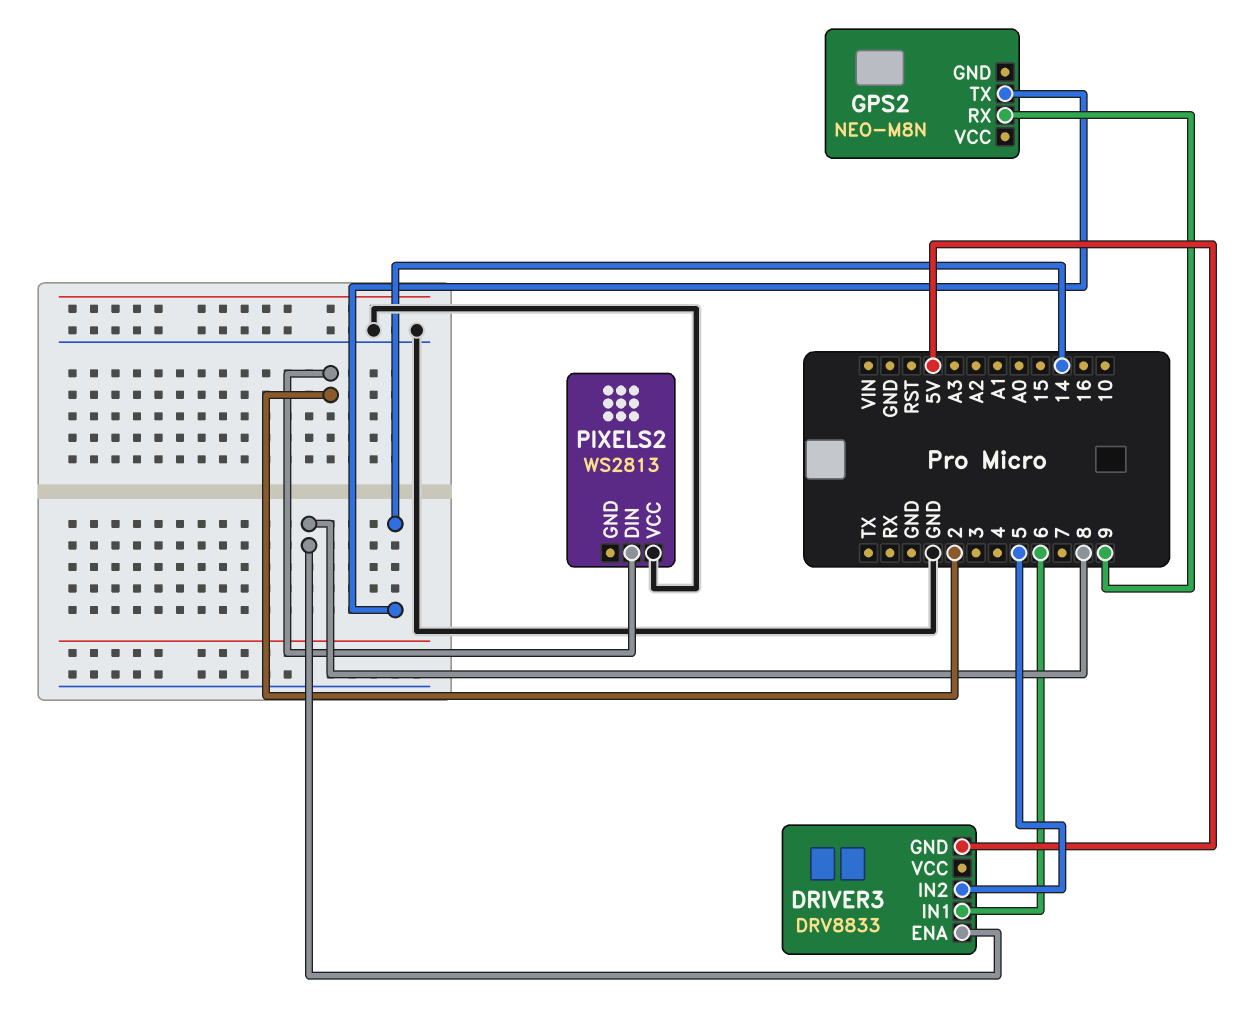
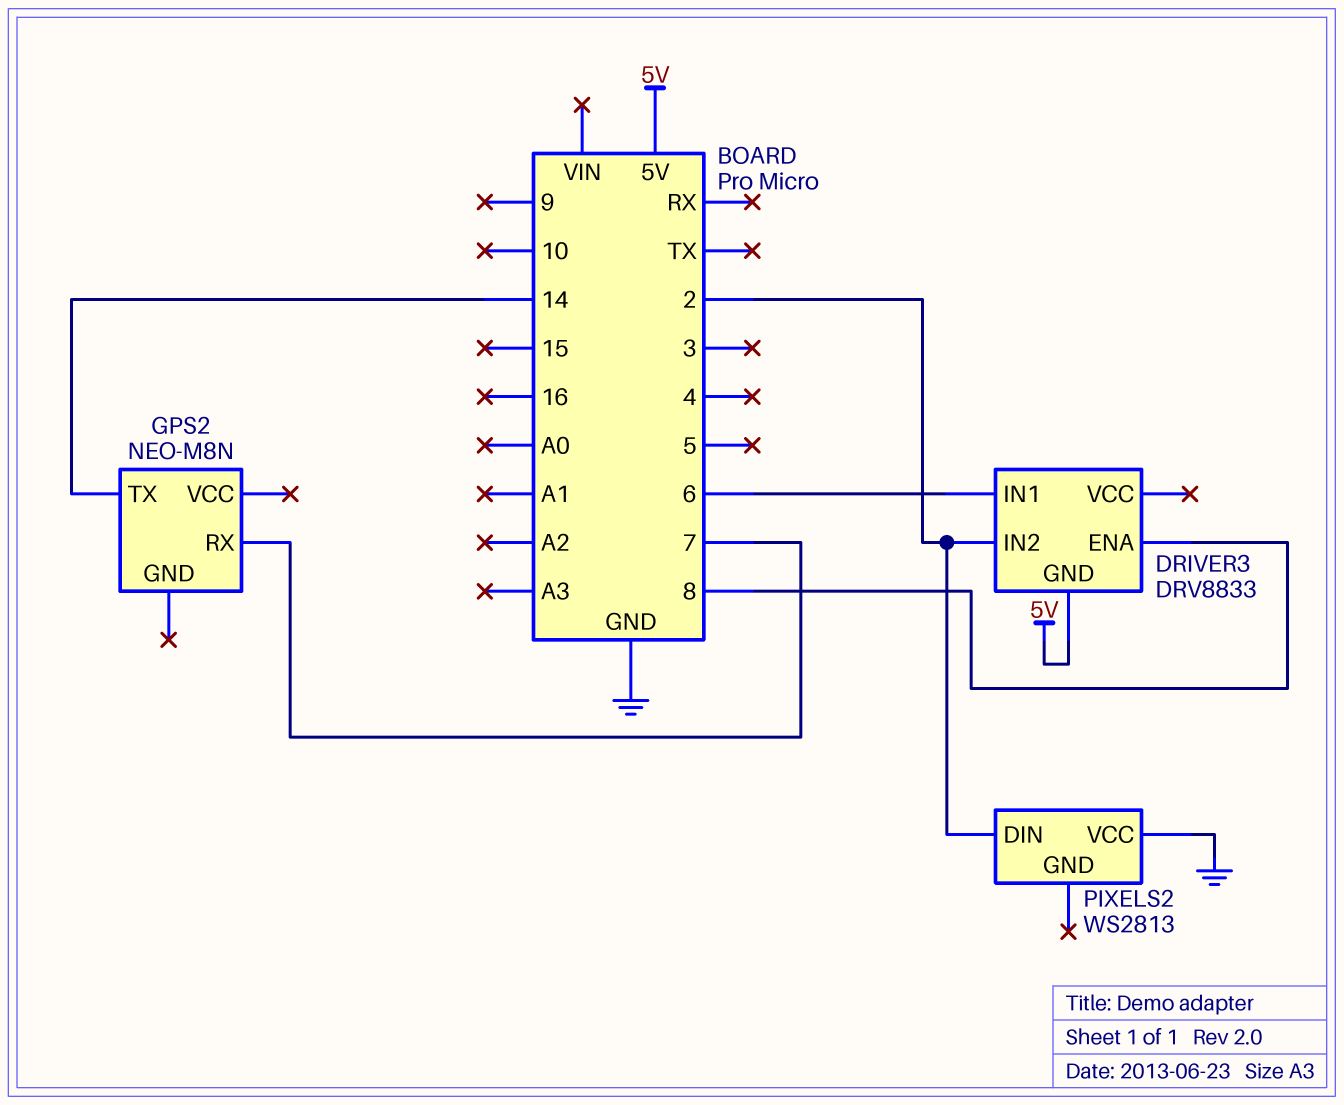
DRIVER3 pin IN2: 5 -> 2
GPS2 pin RX: 9 -> 7

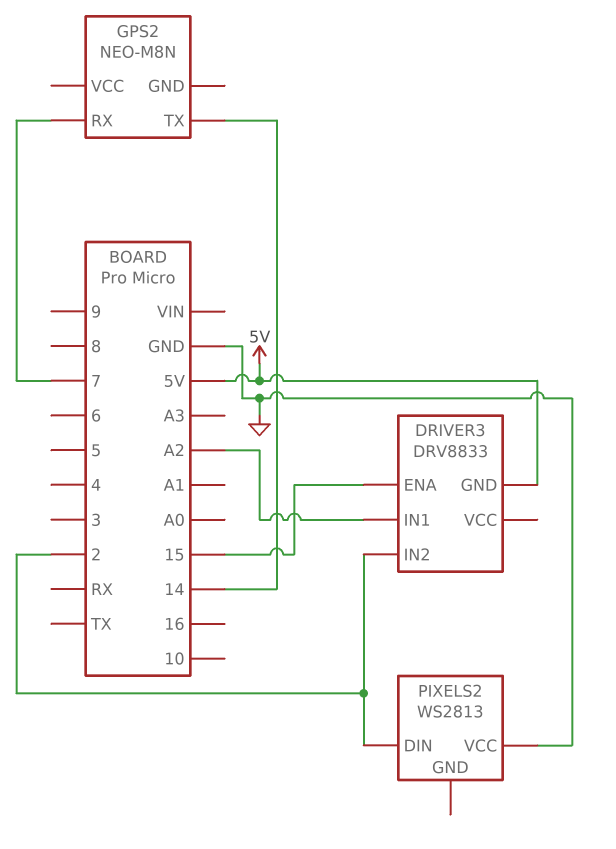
DRIVER3 pin ENA: 8 -> 15
DRIVER3 pin IN1: 6 -> A2

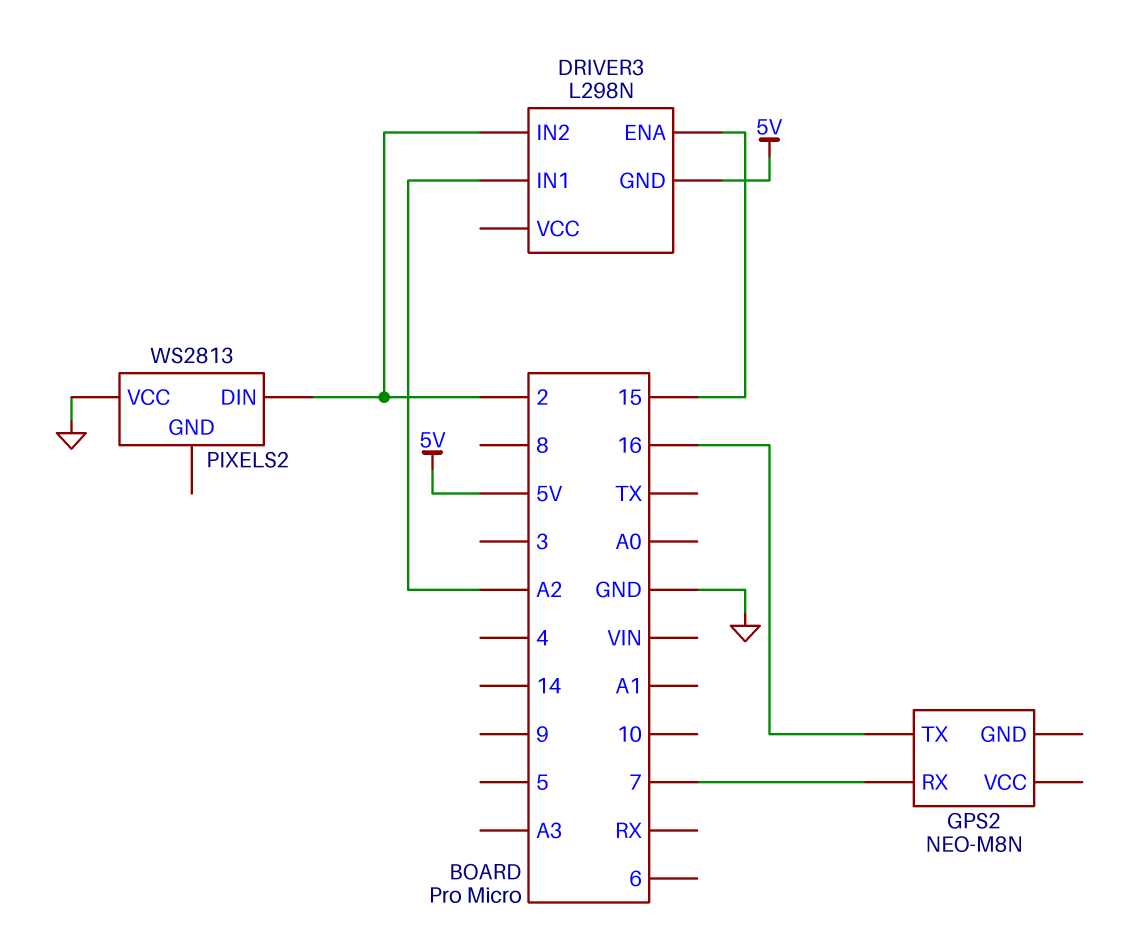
DRIVER3: DRV8833 -> L298N
GPS2 pin TX: 14 -> 16

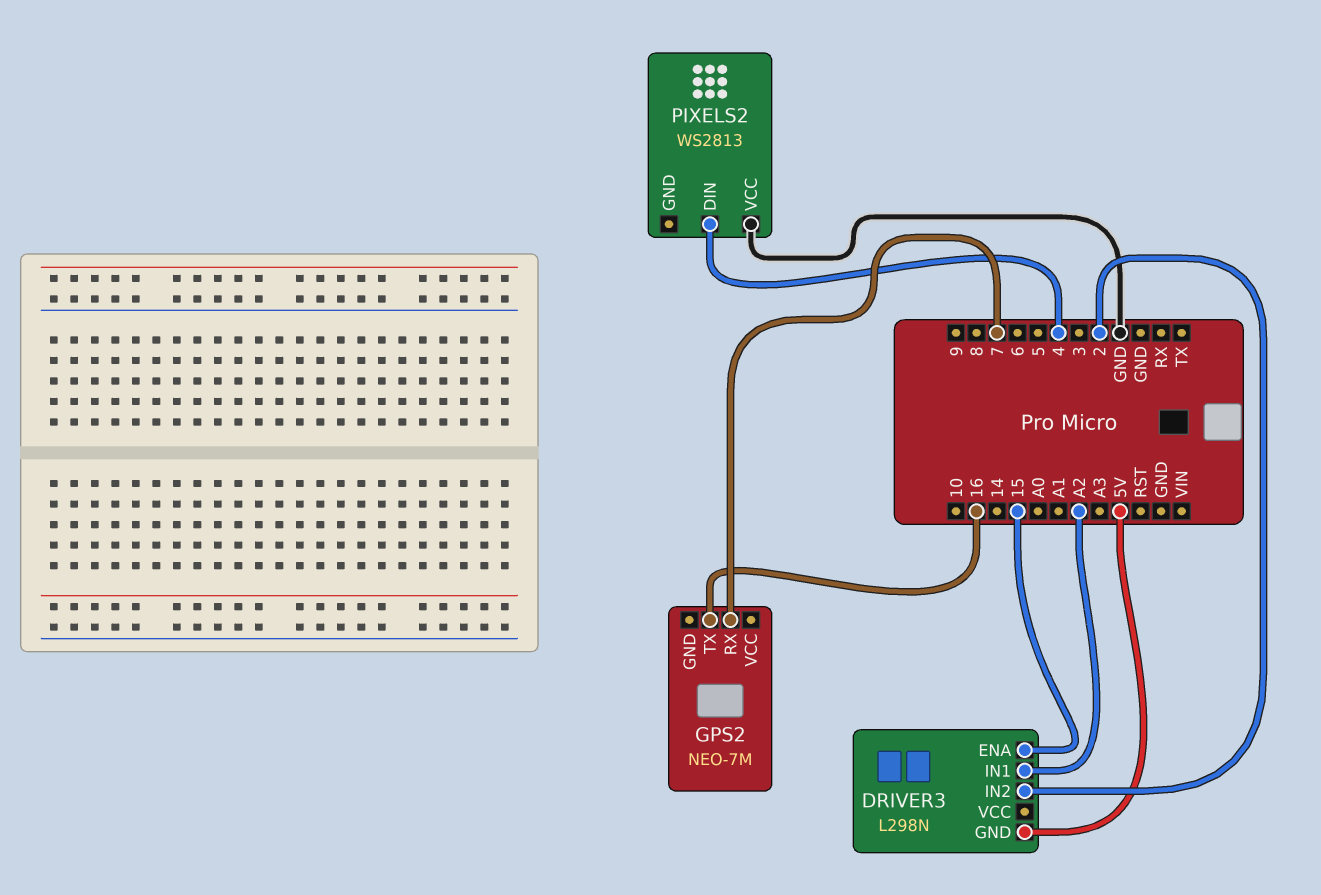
GPS2: NEO-M8N -> NEO-7M
PIXELS2 pin DIN: 2 -> 4

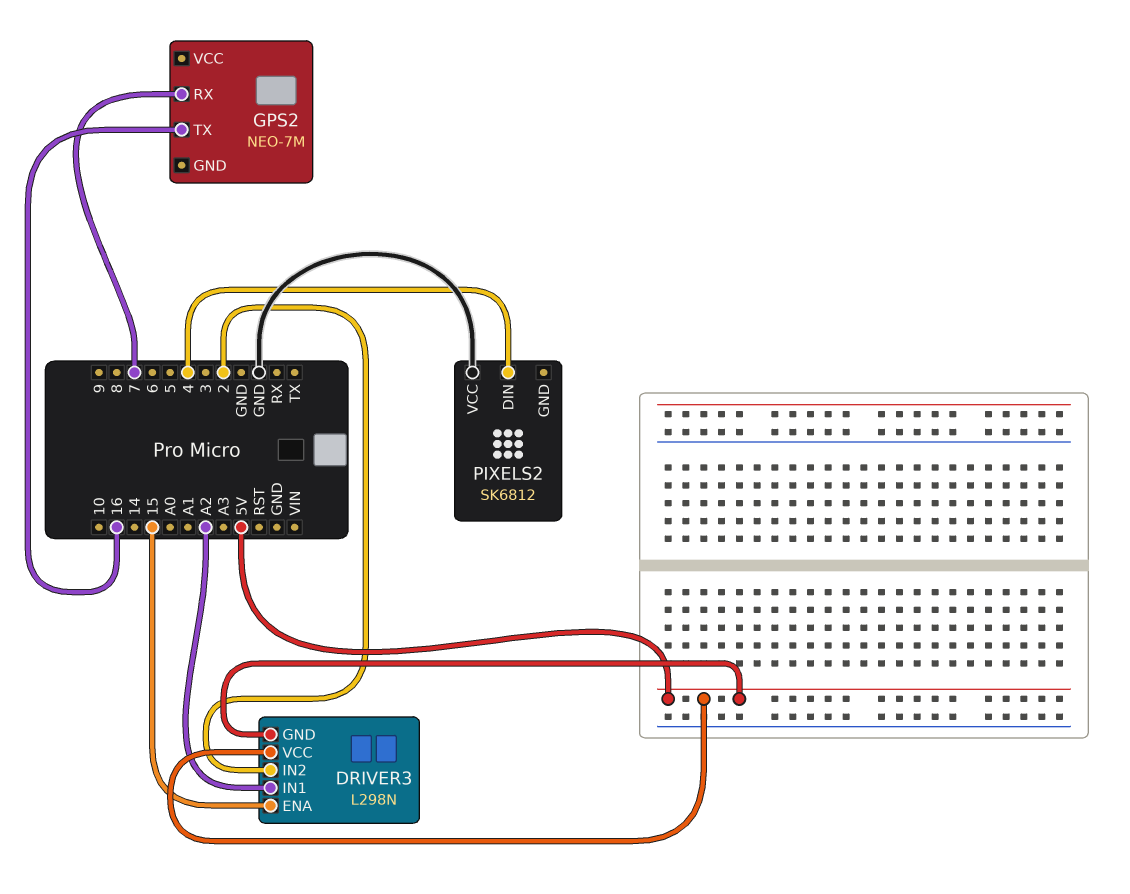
DRIVER3 pin VCC: none -> 5V
PIXELS2: WS2813 -> SK6812

